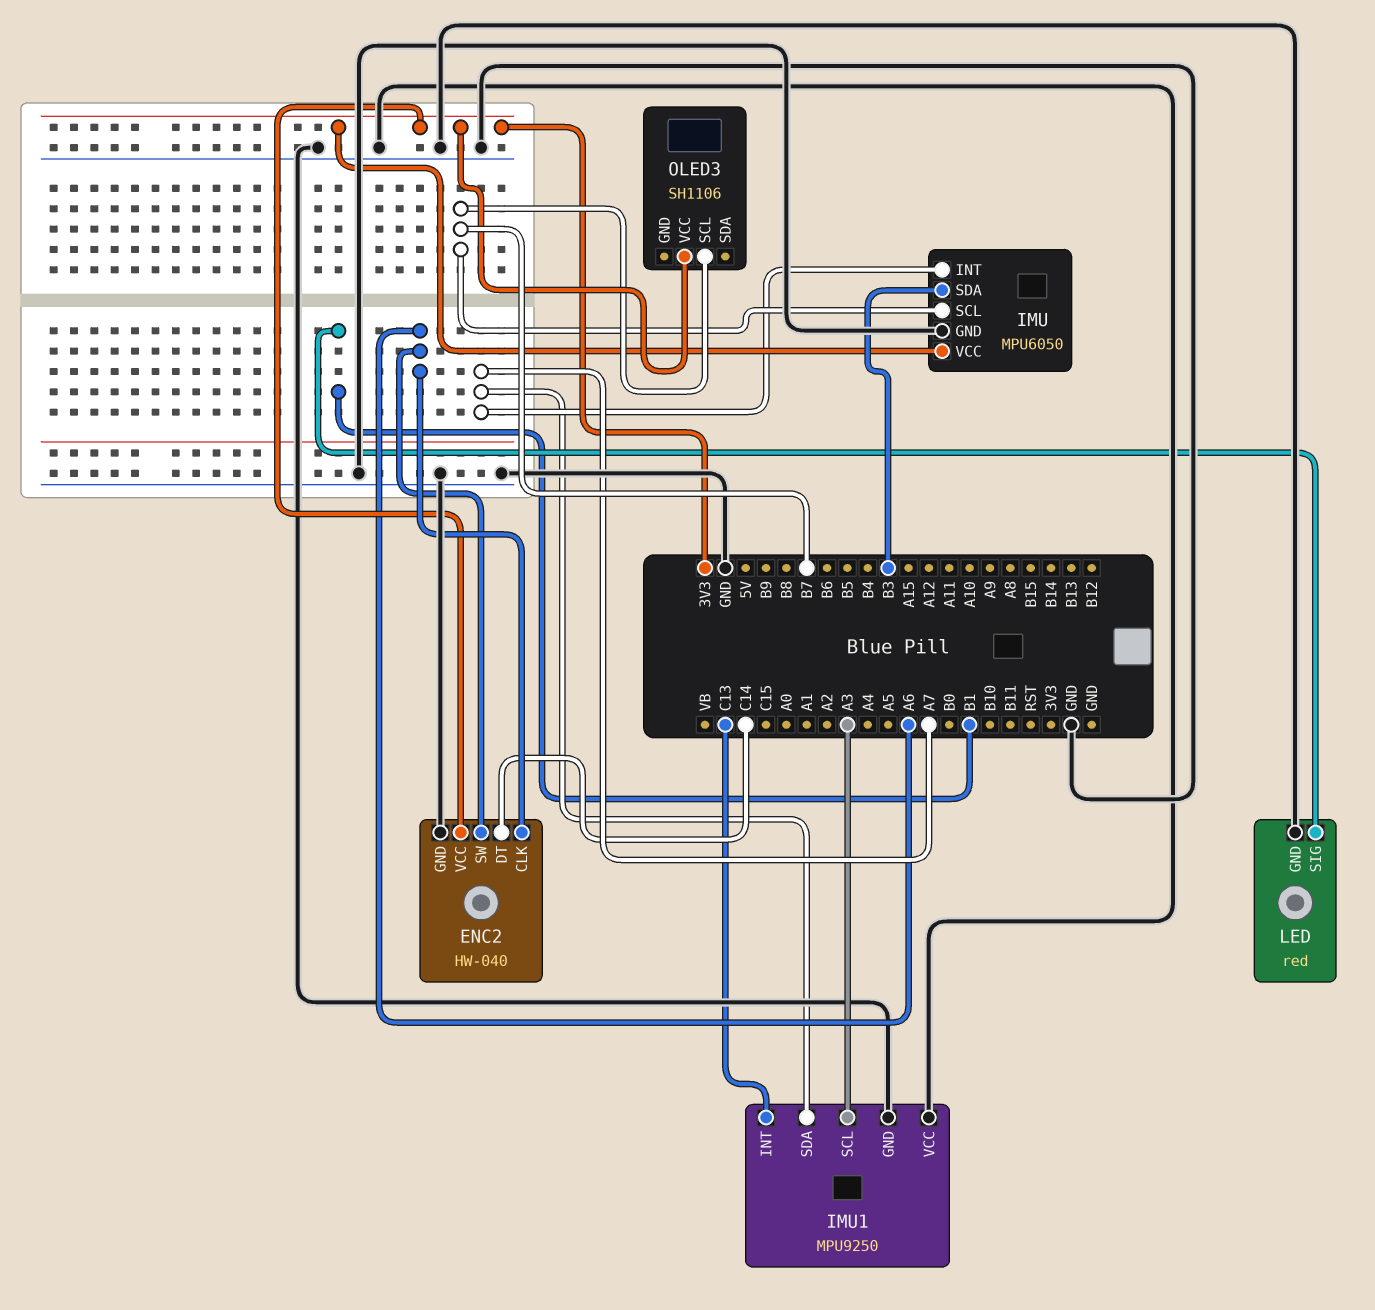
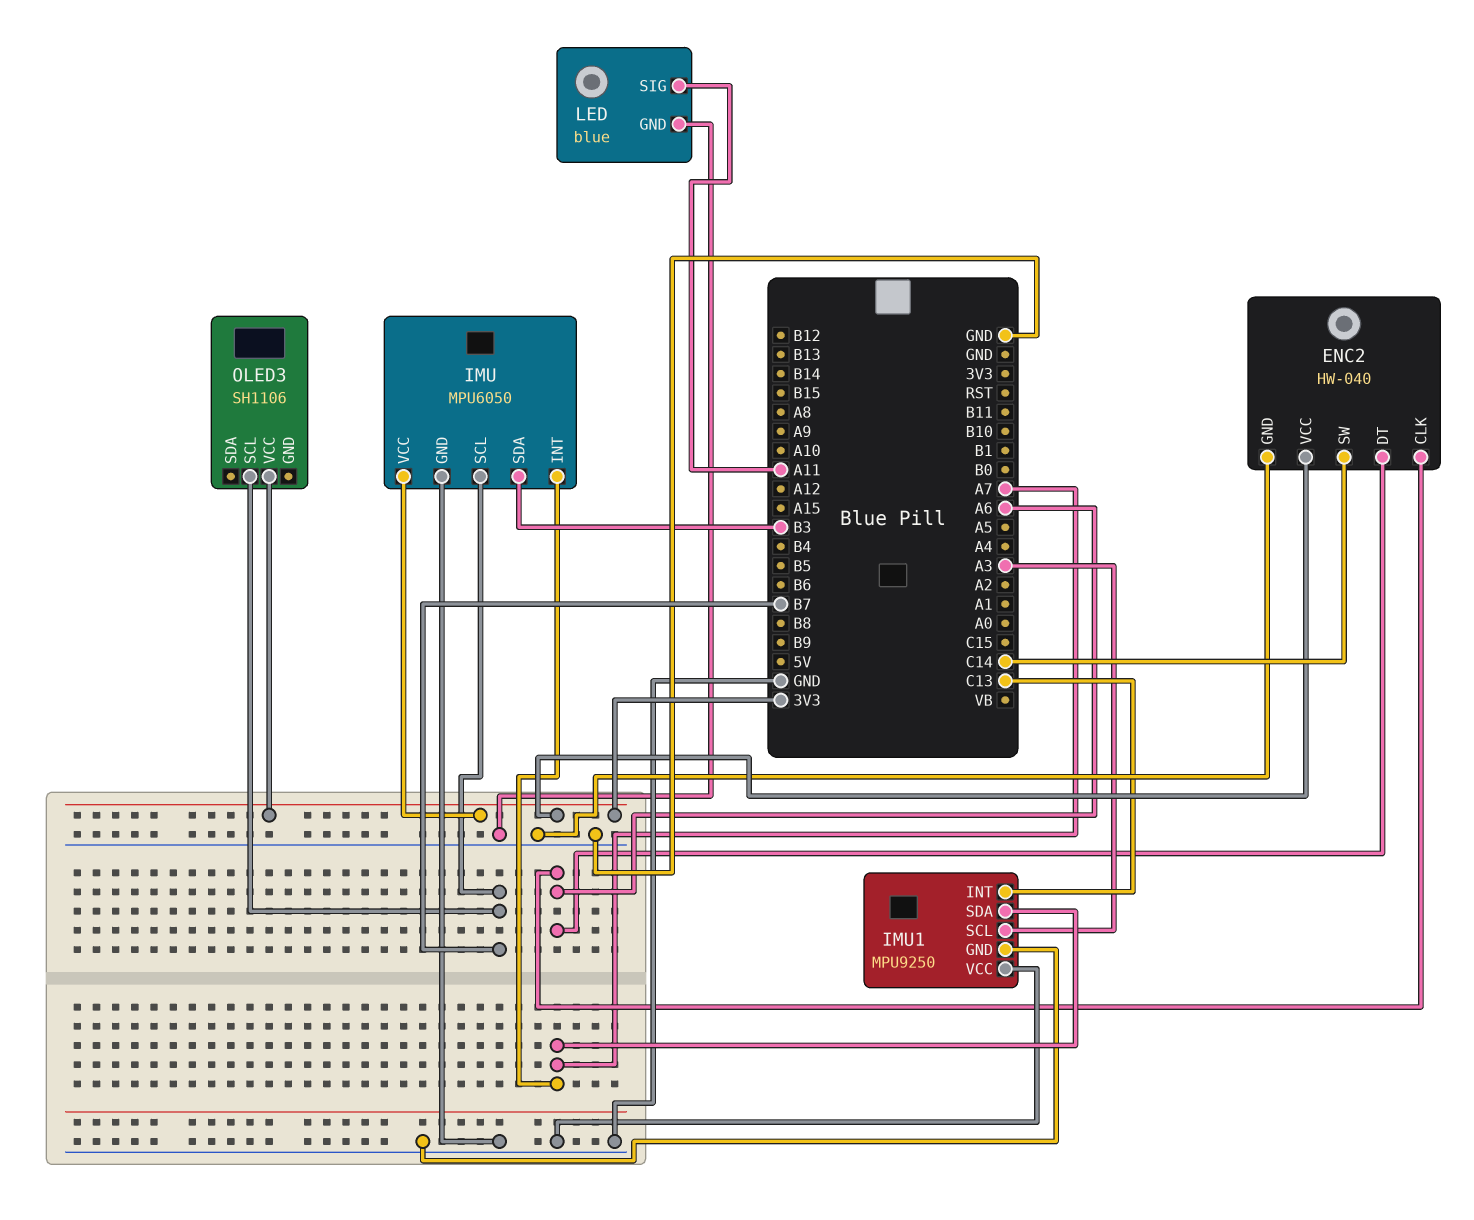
ENC2 pin DT: C14 -> A6
ENC2 pin SW: A6 -> C14
LED: red -> blue
LED pin SIG: B1 -> A11

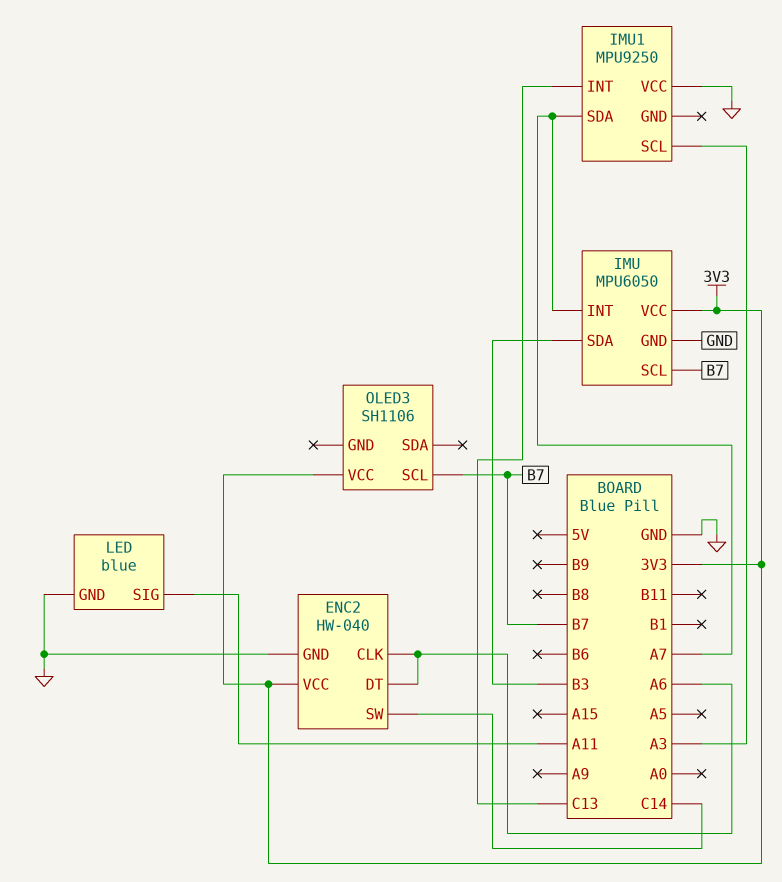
IMU1 pin GND: GND -> none

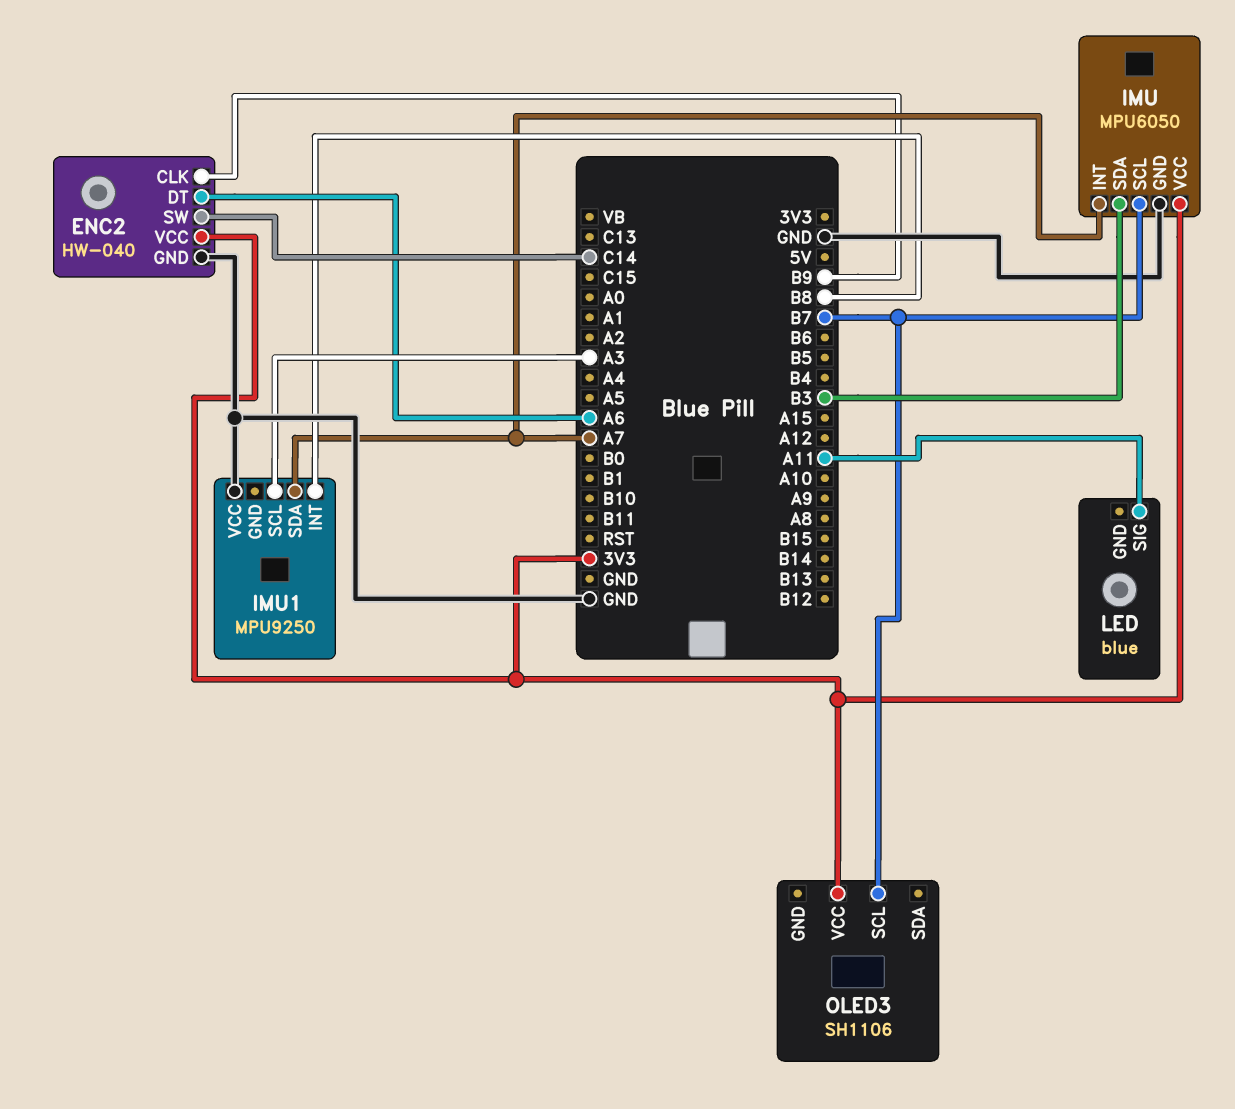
ENC2 pin CLK: A6 -> B9
IMU1 pin INT: C13 -> B8
LED pin GND: GND -> none

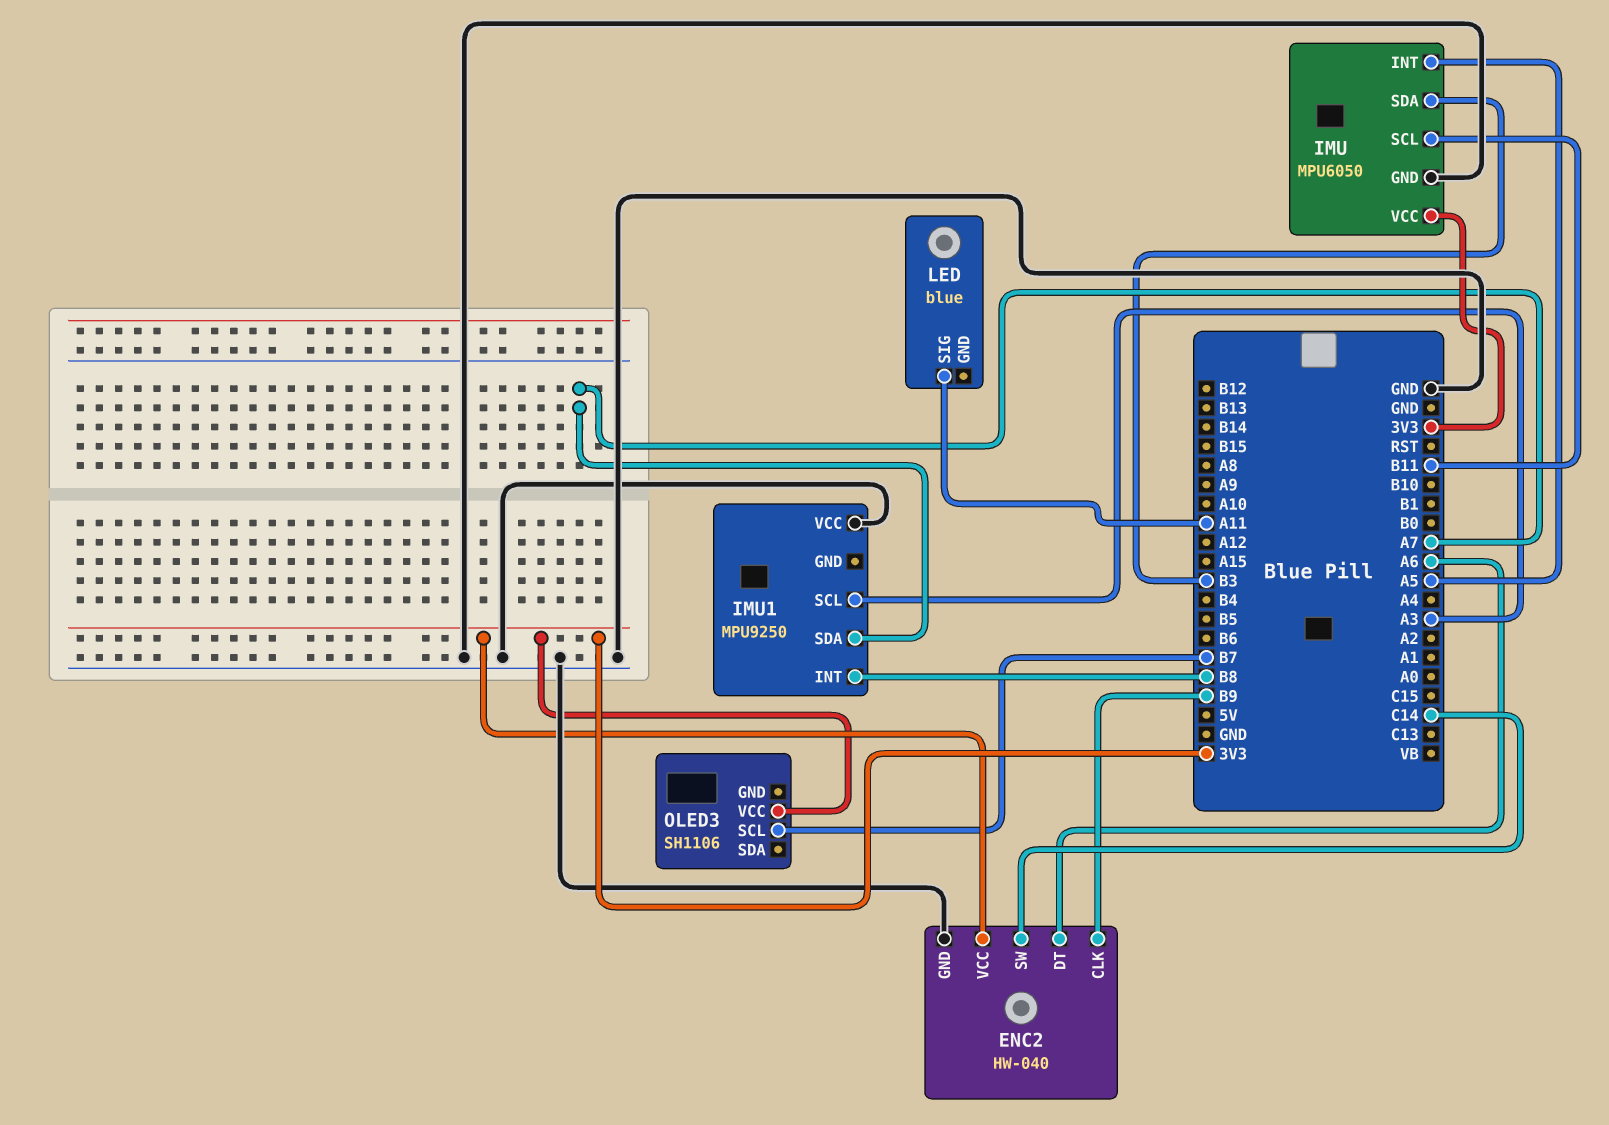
IMU pin INT: A7 -> A5
IMU pin SCL: B7 -> B11

